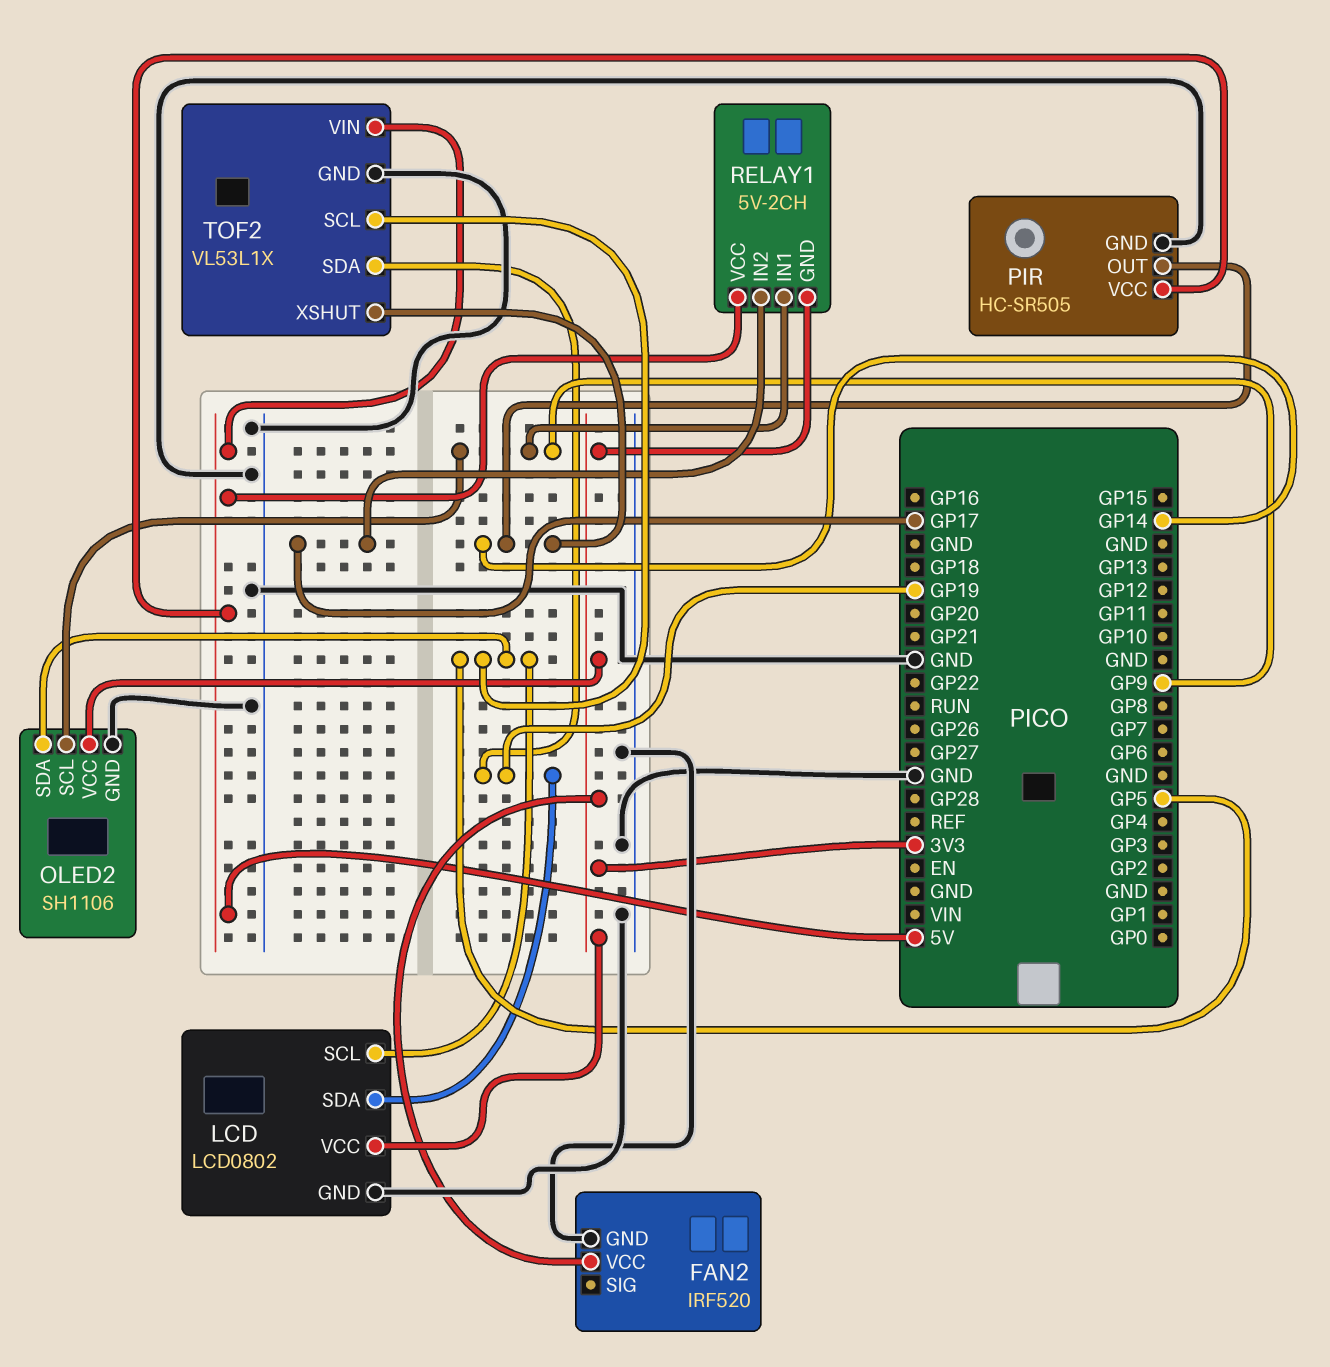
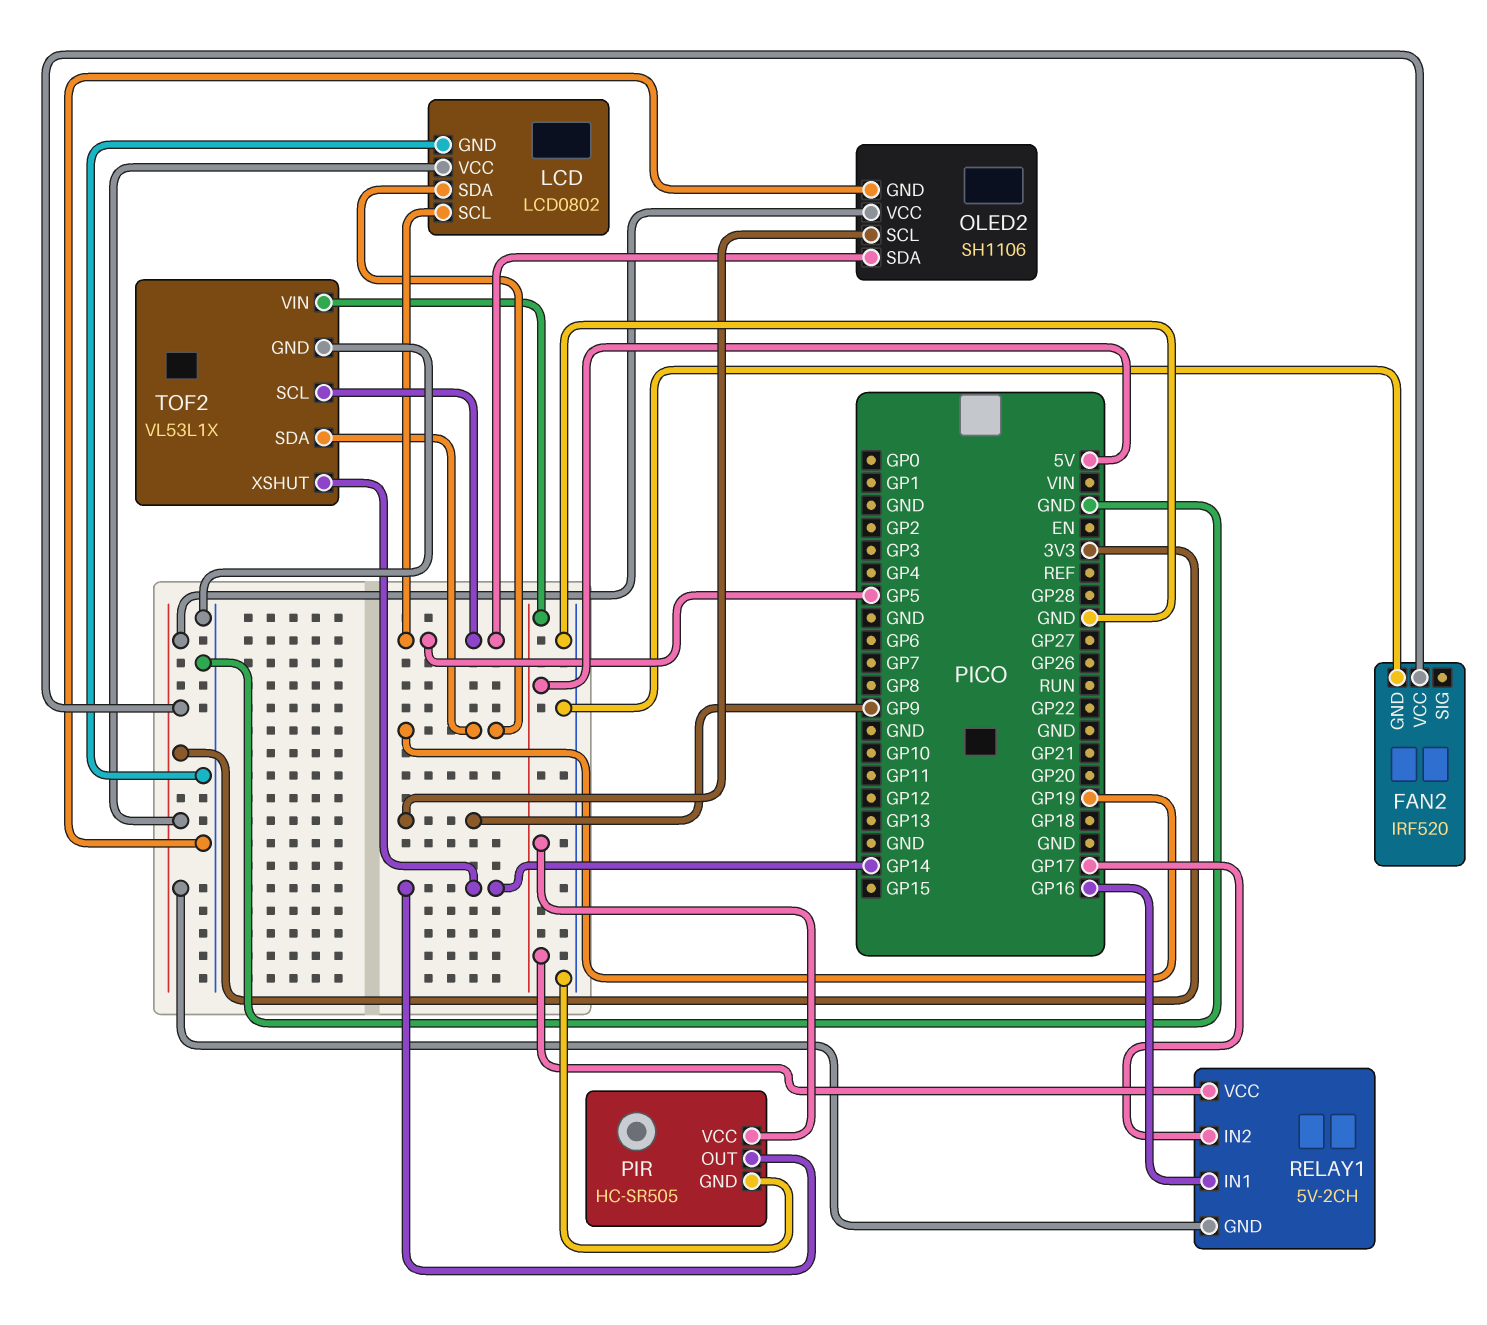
RELAY1 pin IN1: GP9 -> GP16

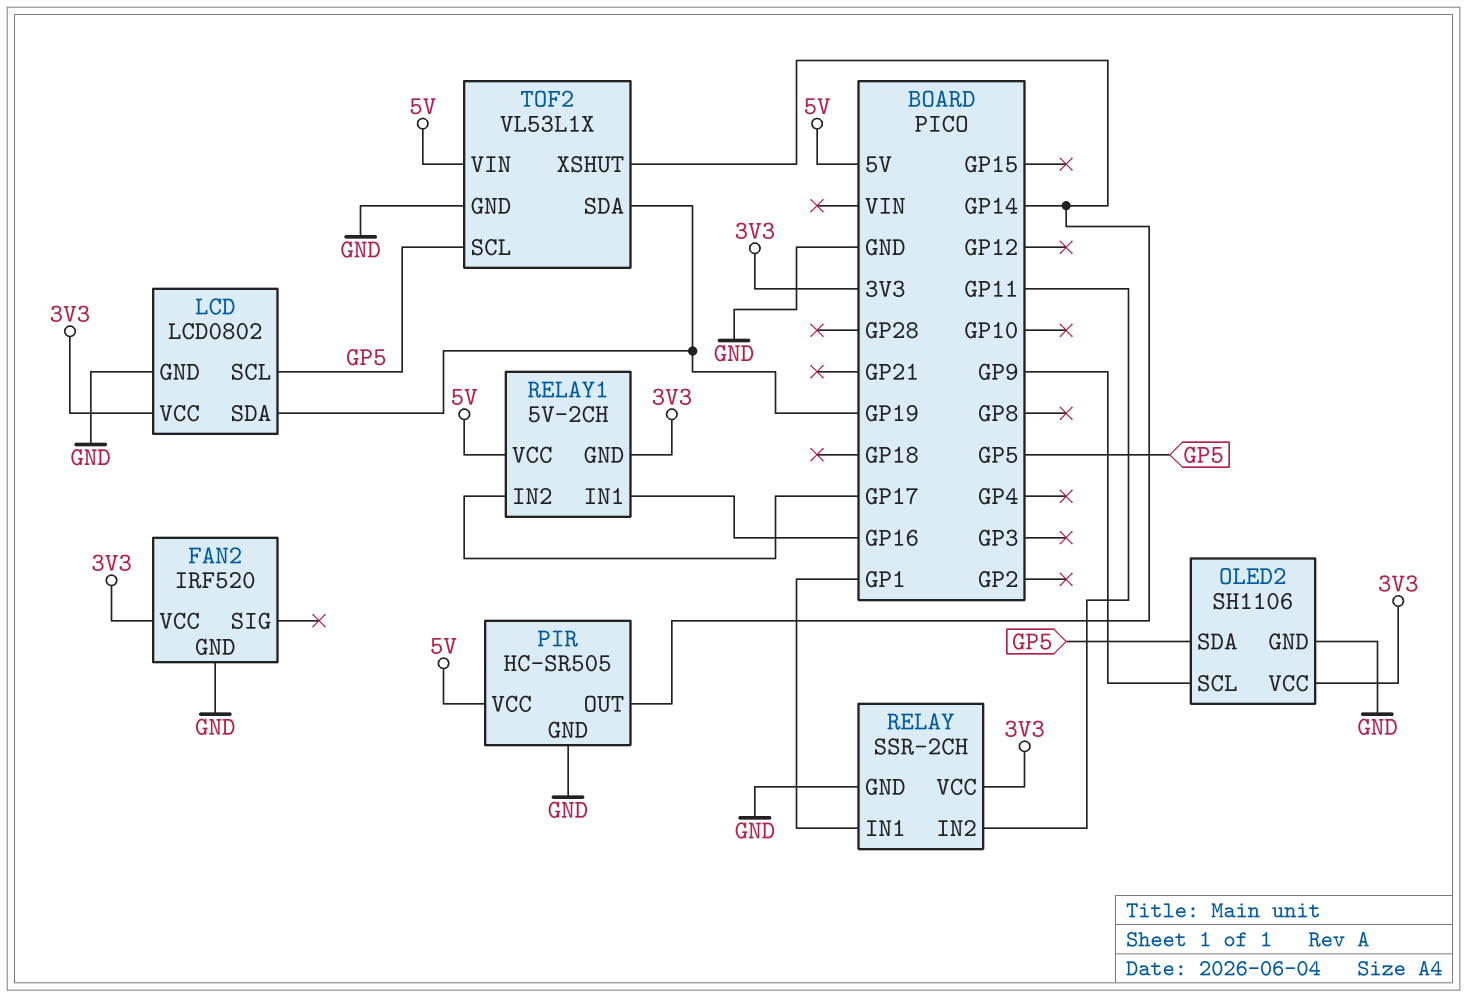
RELAY: none -> SSR-2CH
RELAY pin GND: none -> GND
RELAY pin IN1: none -> GP1
RELAY pin IN2: none -> GP11
RELAY pin VCC: none -> 3V3

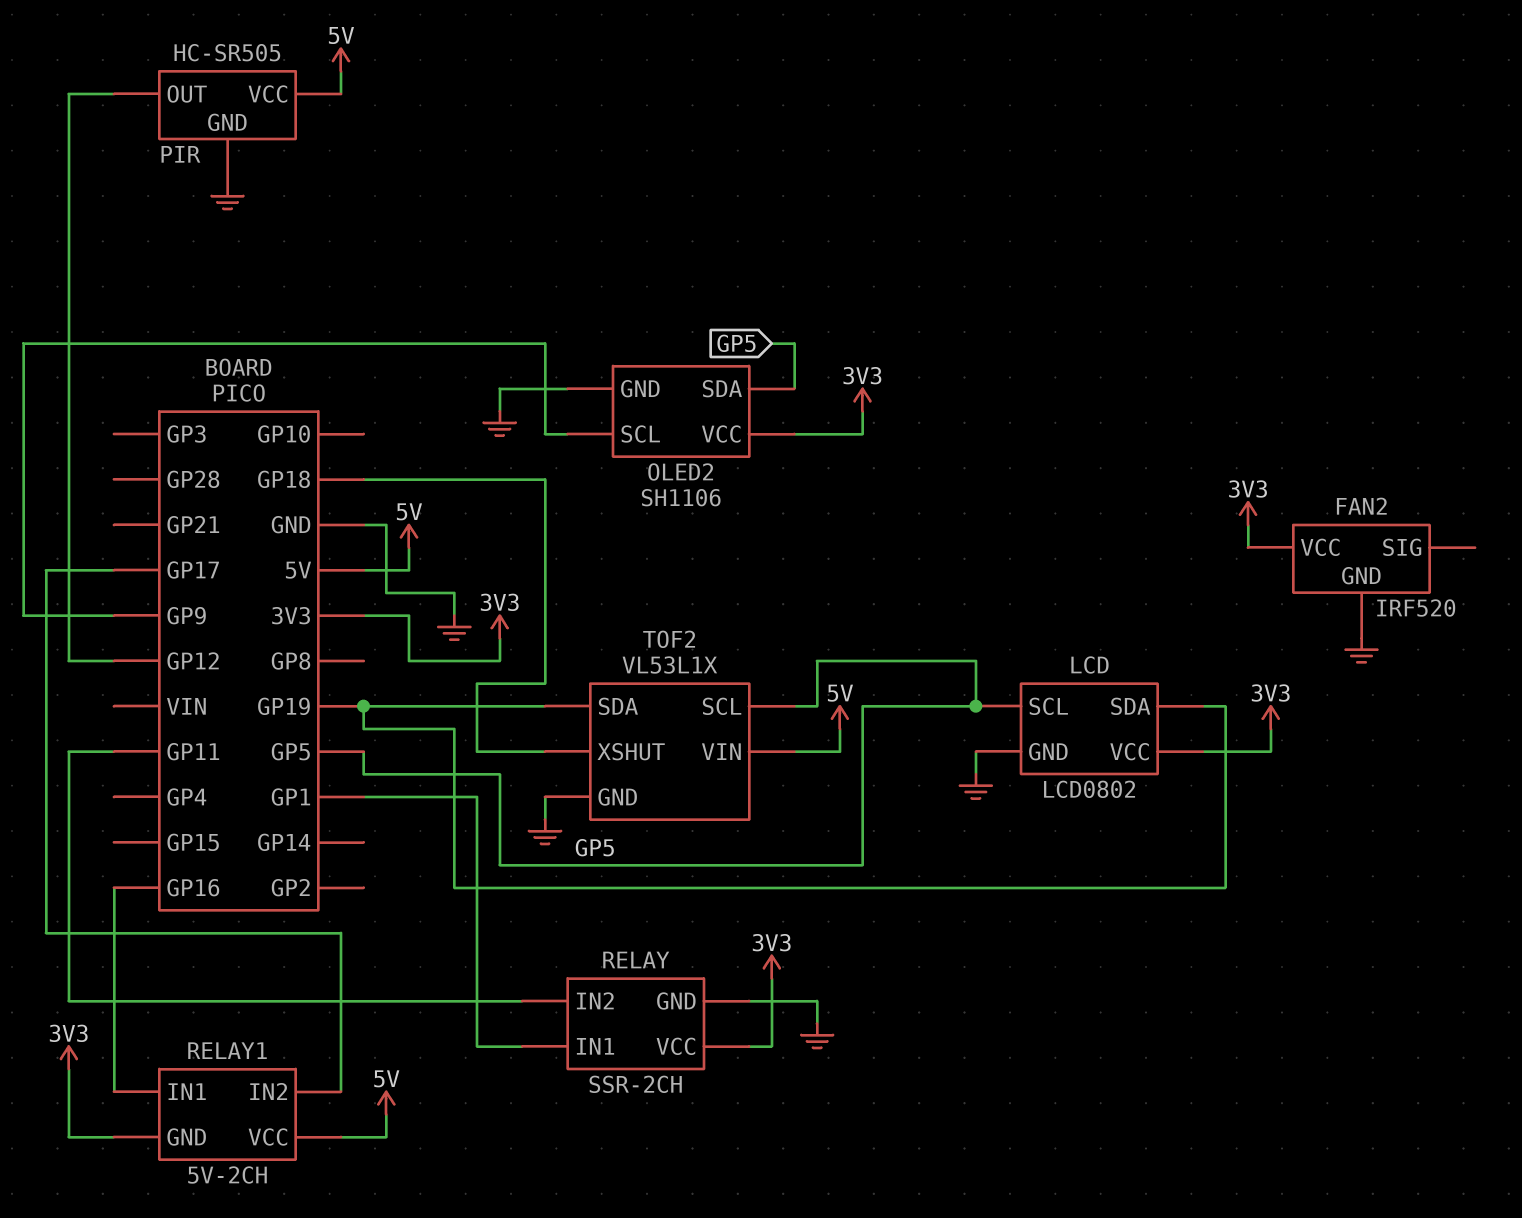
PIR pin OUT: GP14 -> GP12
TOF2 pin XSHUT: GP14 -> GP18

